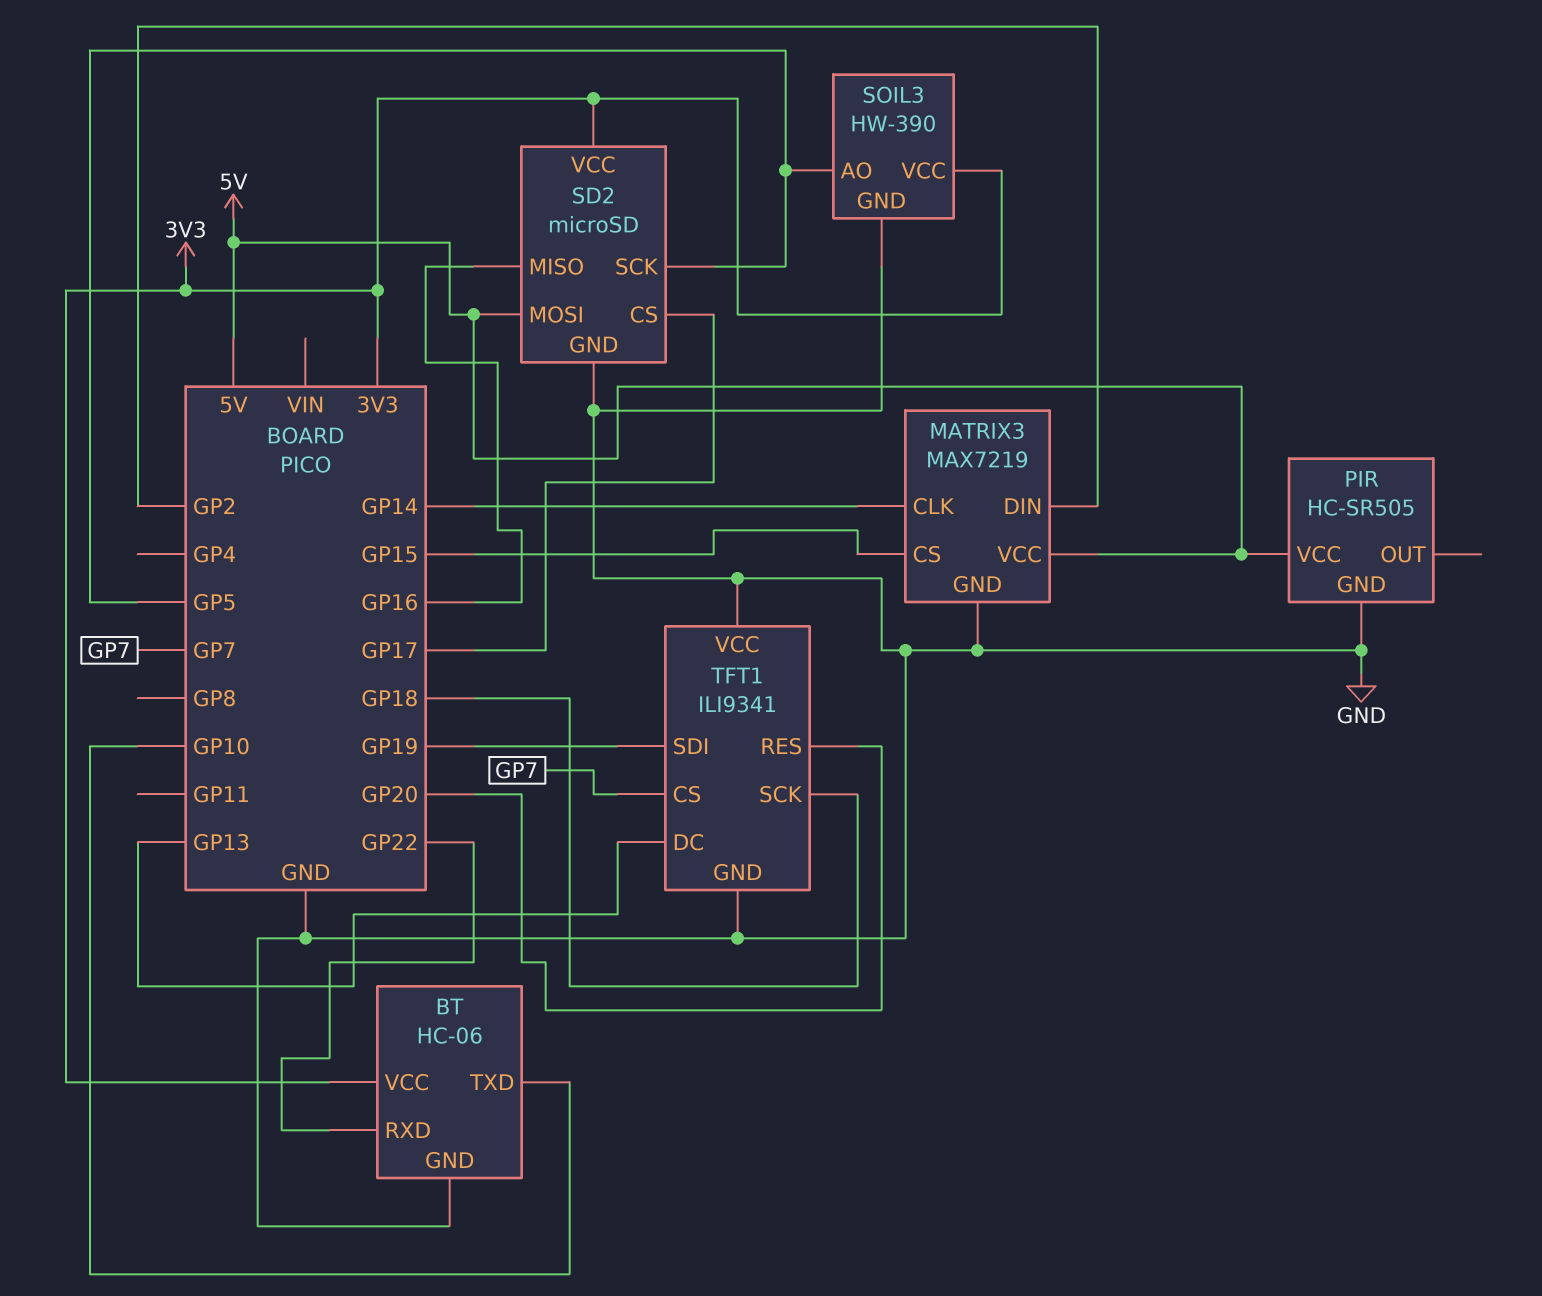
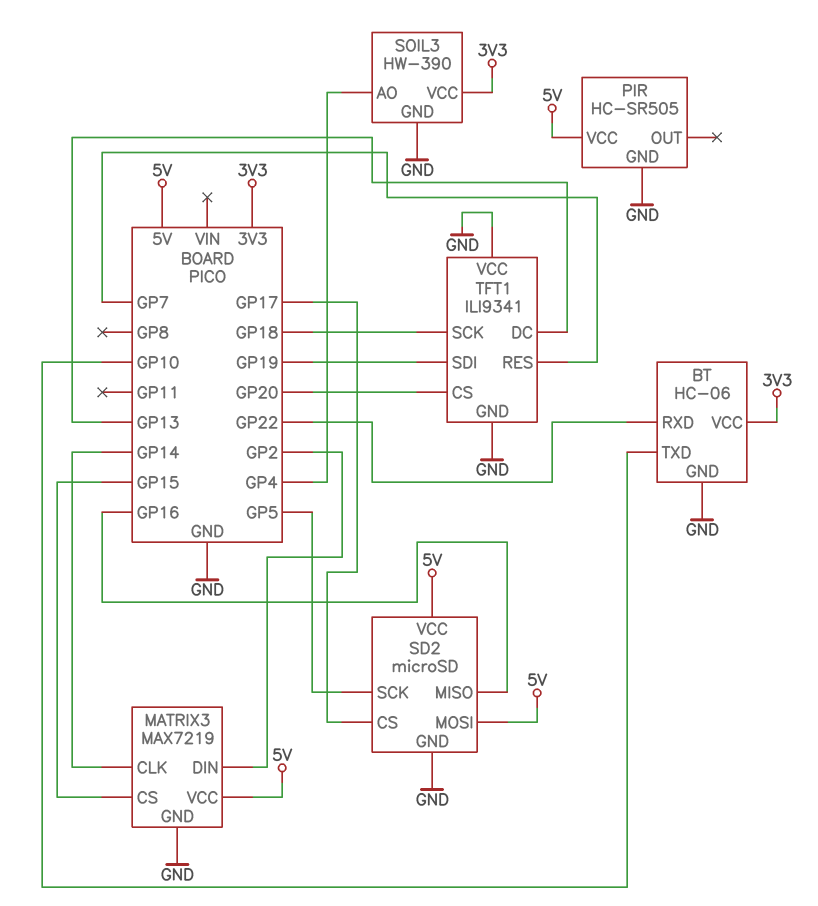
SD2 pin VCC: 3V3 -> 5V
SOIL3 pin AO: GP5 -> GP4
TFT1 pin CS: GP7 -> GP20
TFT1 pin RES: GP20 -> GP7

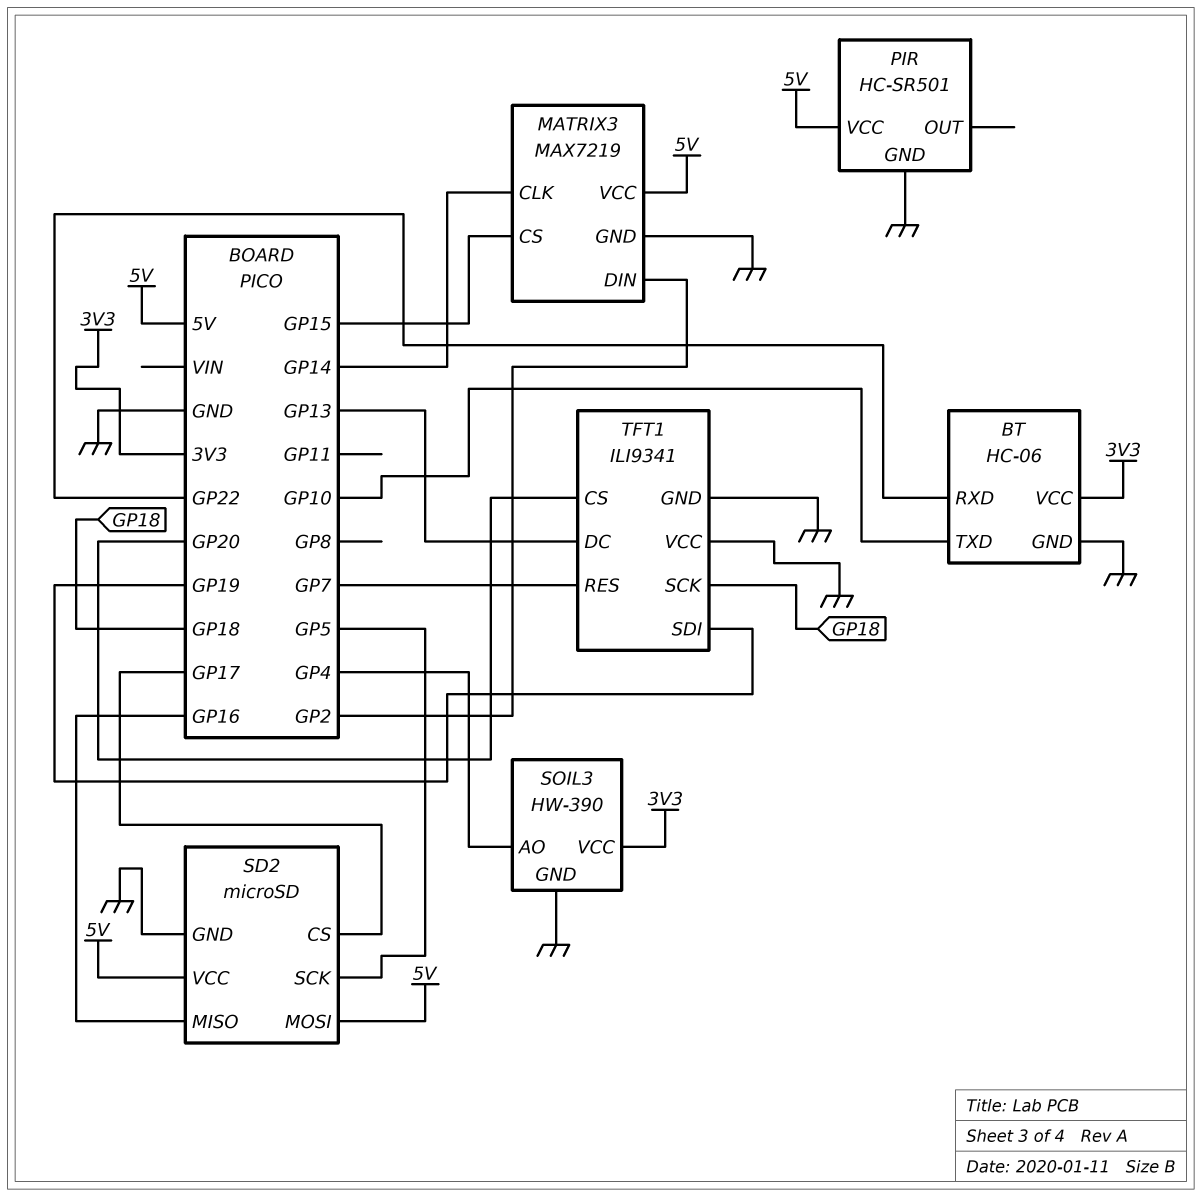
PIR: HC-SR505 -> HC-SR501

